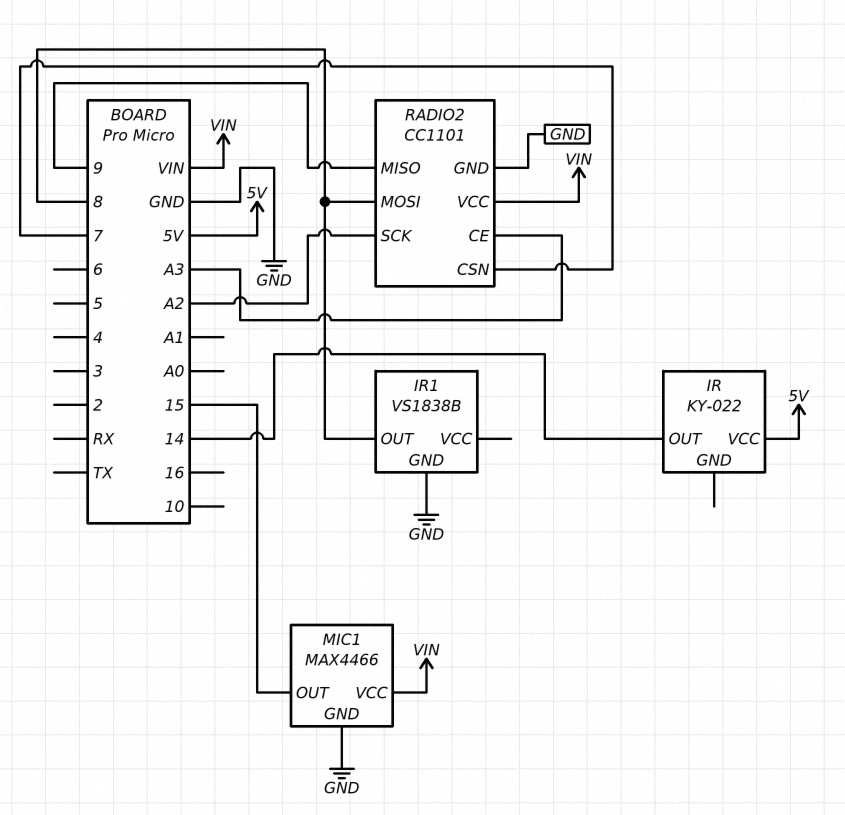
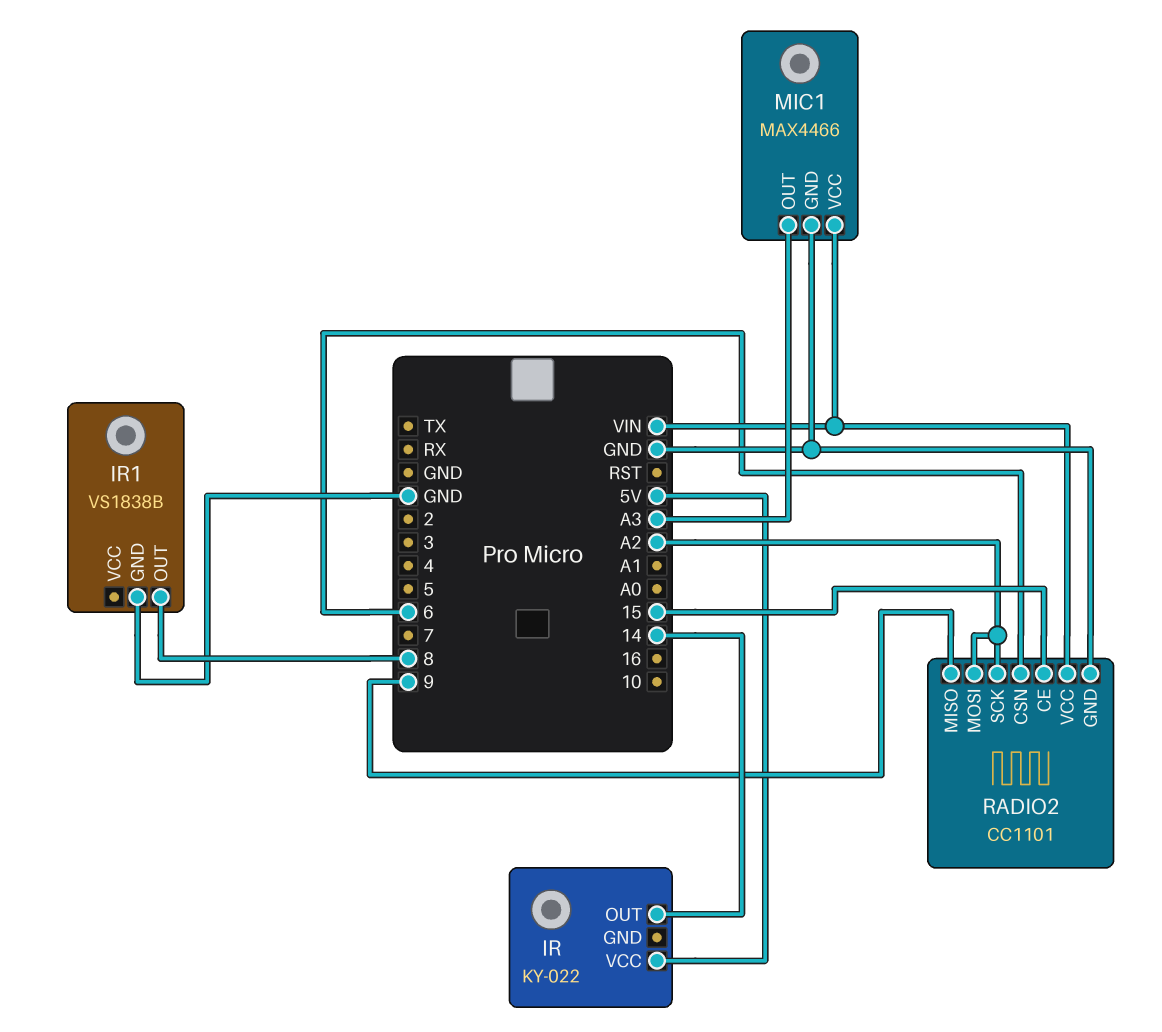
MIC1 pin OUT: 15 -> A3
RADIO2 pin CE: A3 -> 15
RADIO2 pin CSN: 7 -> 6
RADIO2 pin MOSI: 8 -> A2

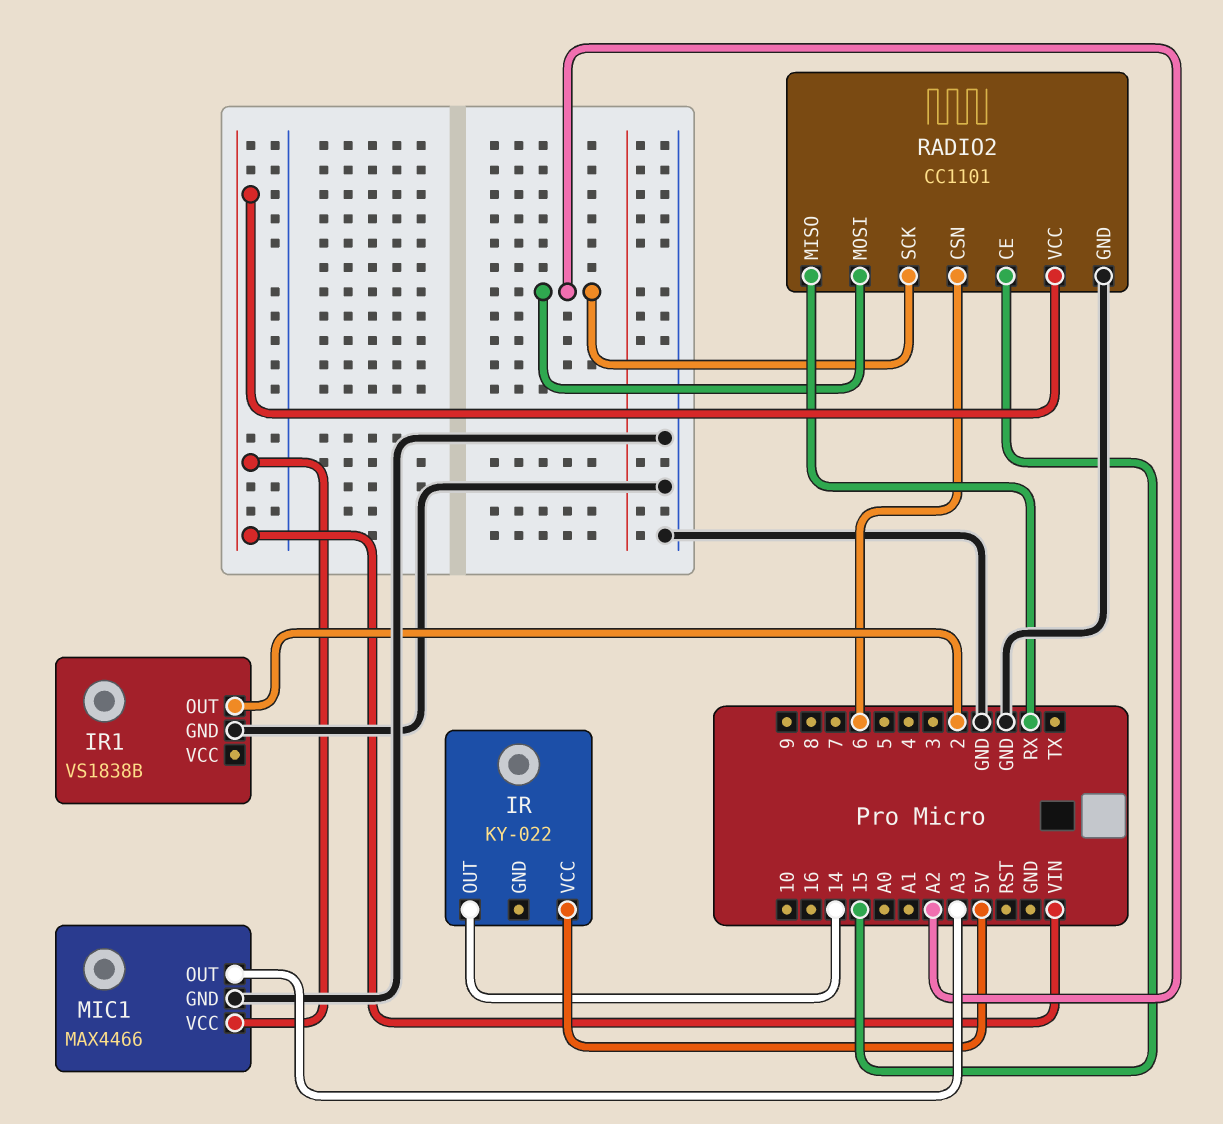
IR1 pin OUT: 8 -> 2
RADIO2 pin MISO: 9 -> RX

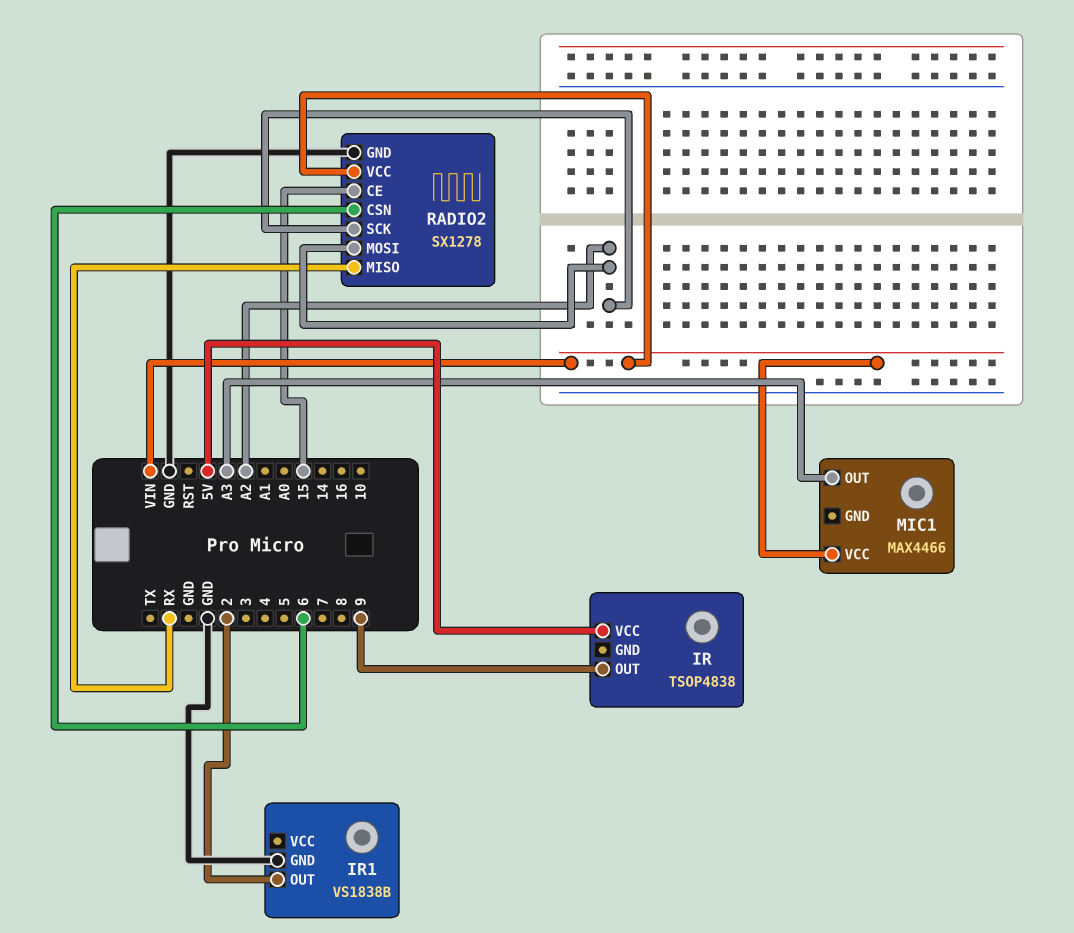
IR: KY-022 -> TSOP4838
IR pin OUT: 14 -> 9
MIC1 pin GND: GND -> none
RADIO2: CC1101 -> SX1278

